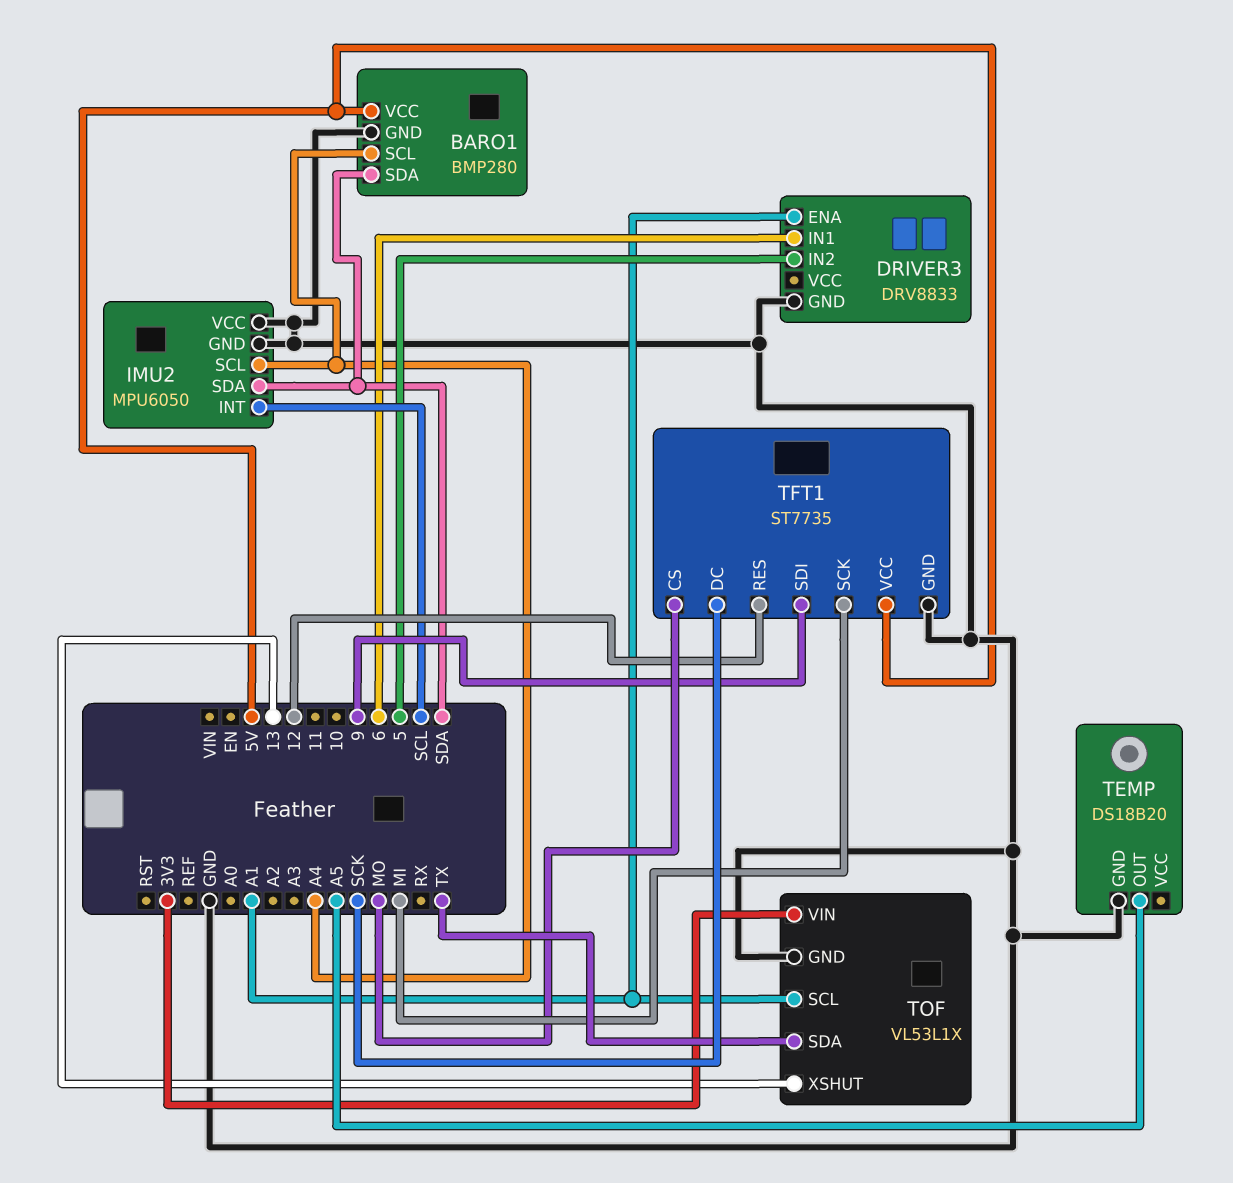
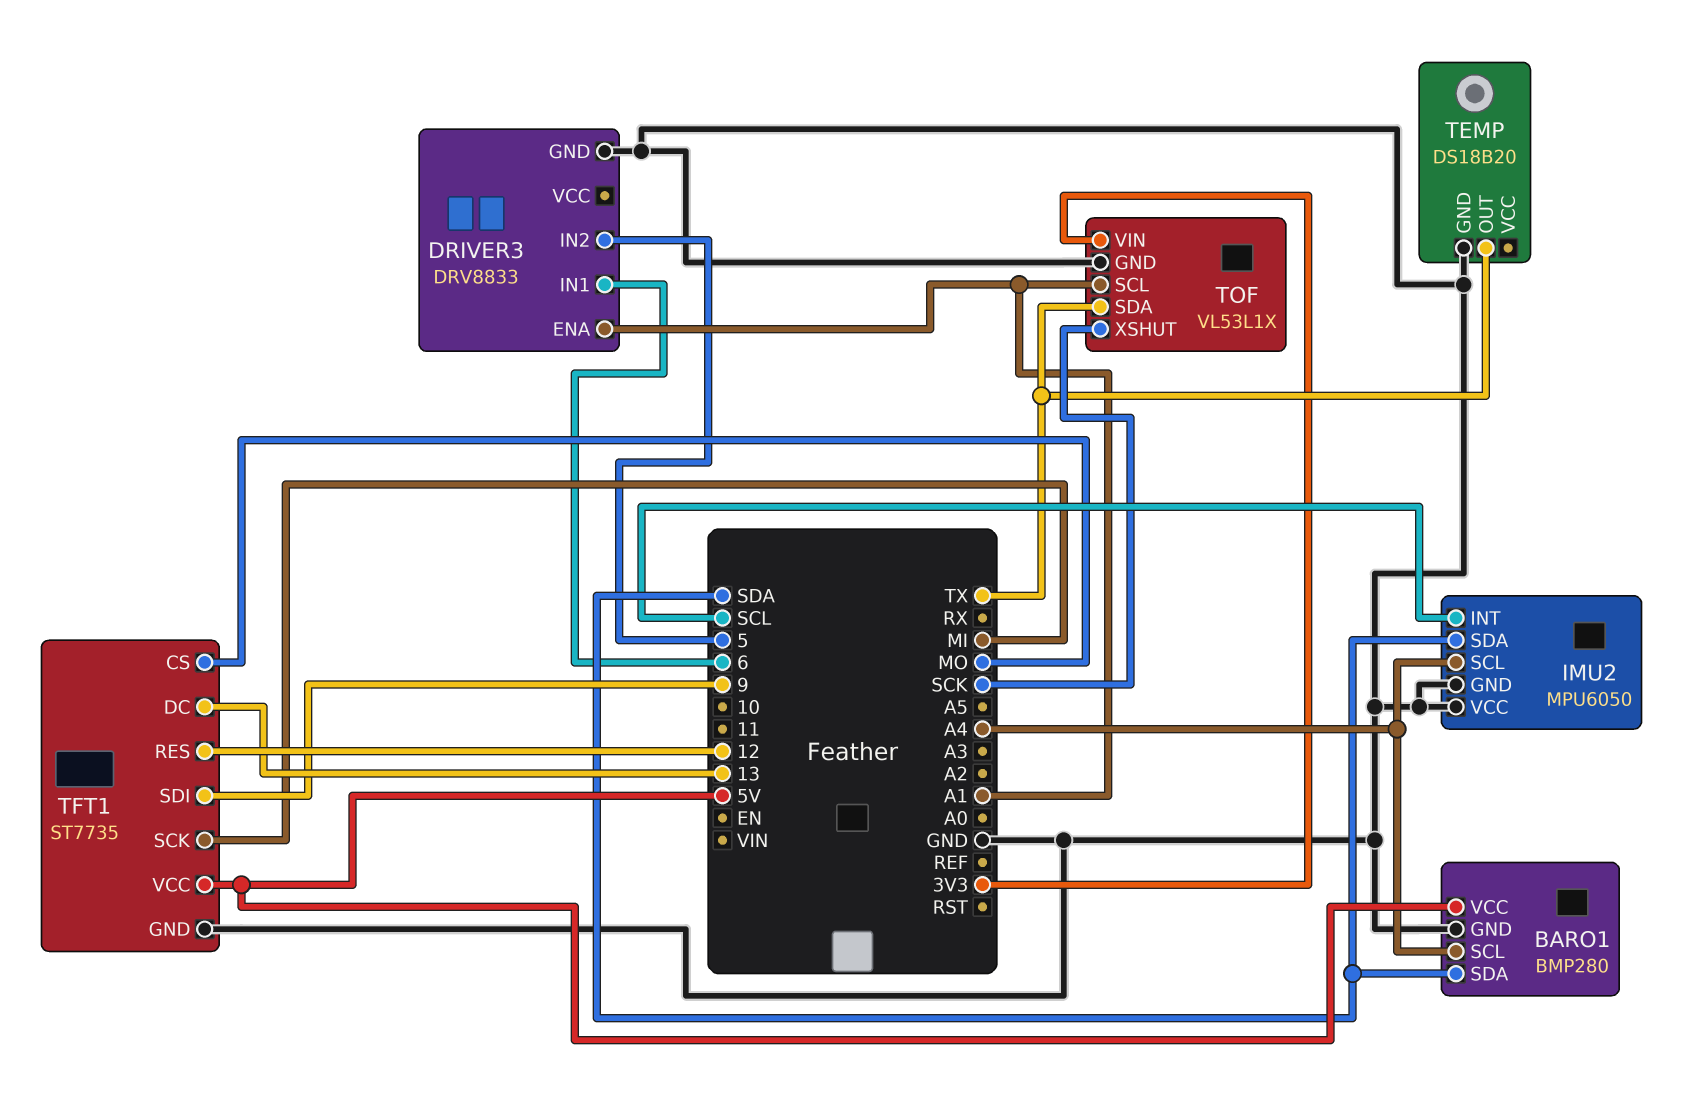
TEMP pin OUT: A5 -> TX
TFT1 pin DC: SCK -> 13
TOF pin XSHUT: 13 -> SCK

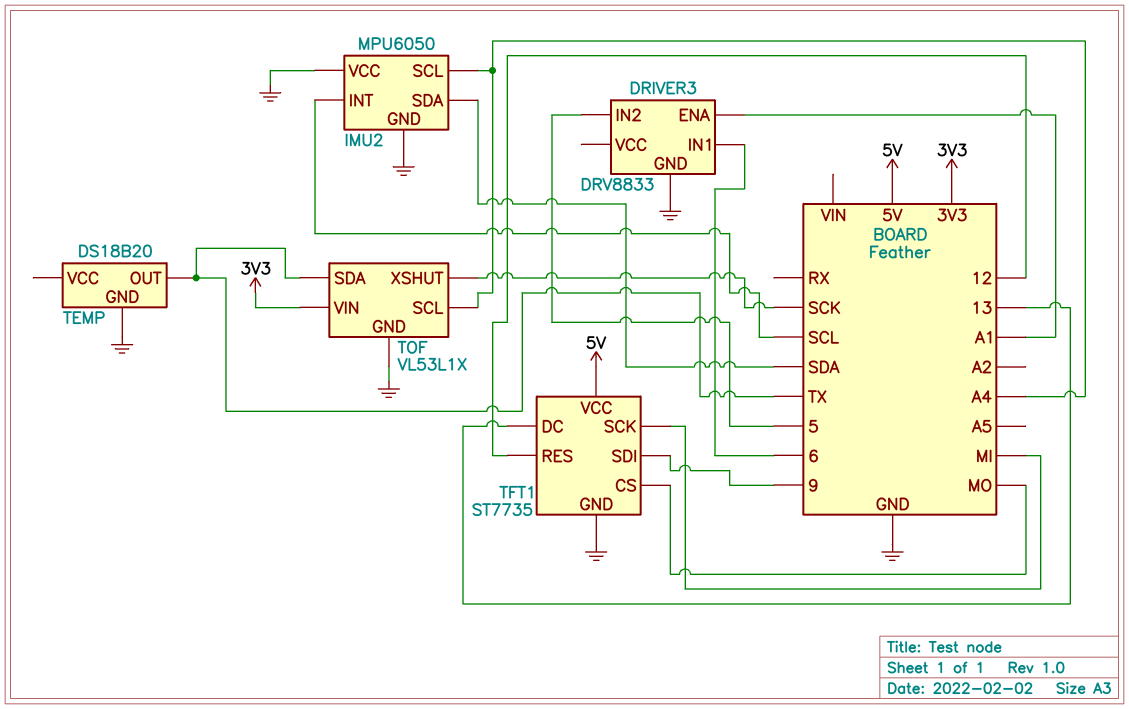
BARO1: BMP280 -> none
BARO1 pin GND: GND -> none
BARO1 pin SCL: A4 -> none
BARO1 pin SDA: SDA -> none
BARO1 pin VCC: 5V -> none
TOF pin SCL: A1 -> A4

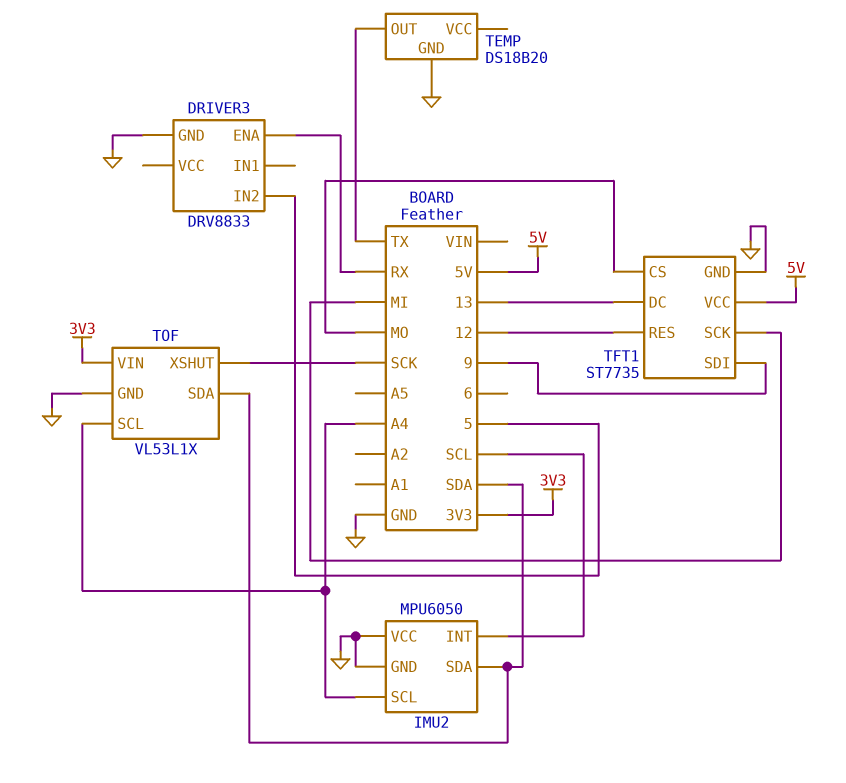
DRIVER3 pin ENA: A1 -> RX
DRIVER3 pin IN1: 6 -> none
TOF pin SDA: TX -> SDA

